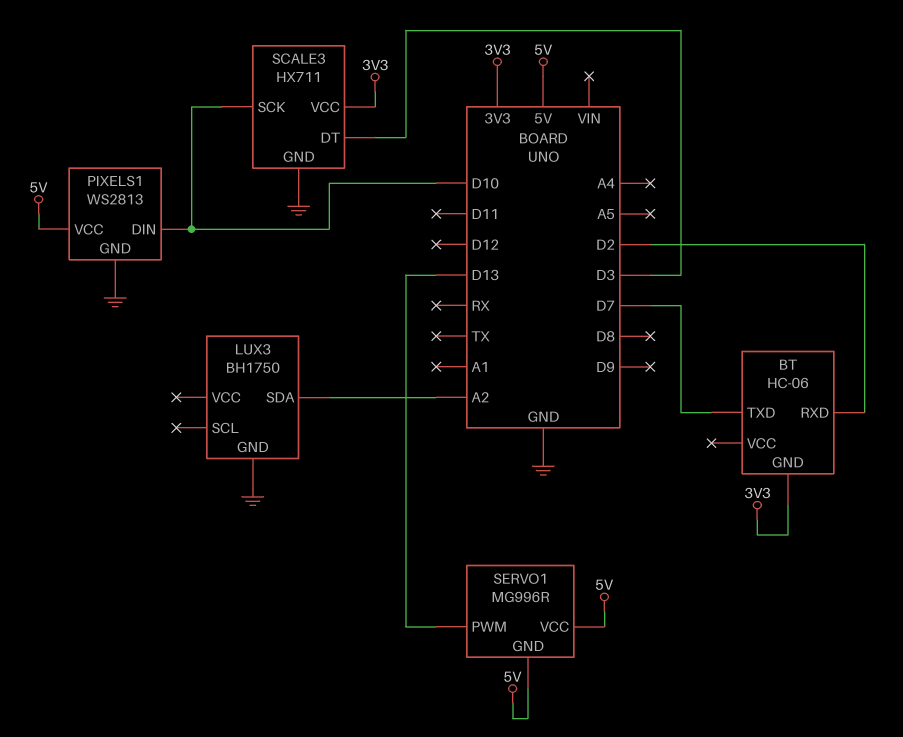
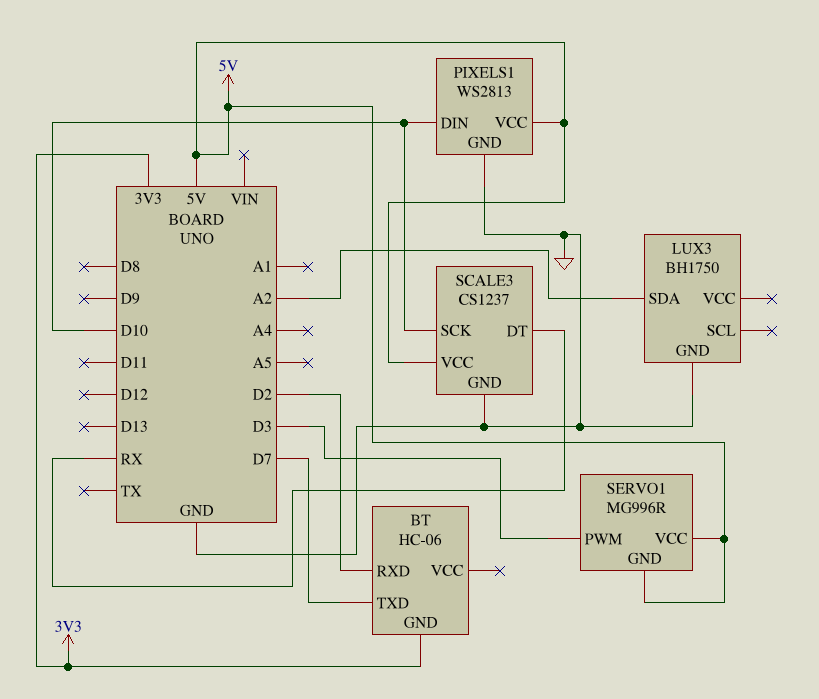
SCALE3: HX711 -> CS1237
SCALE3 pin DT: D3 -> RX
SCALE3 pin VCC: 3V3 -> 5V
SERVO1 pin PWM: D13 -> D3

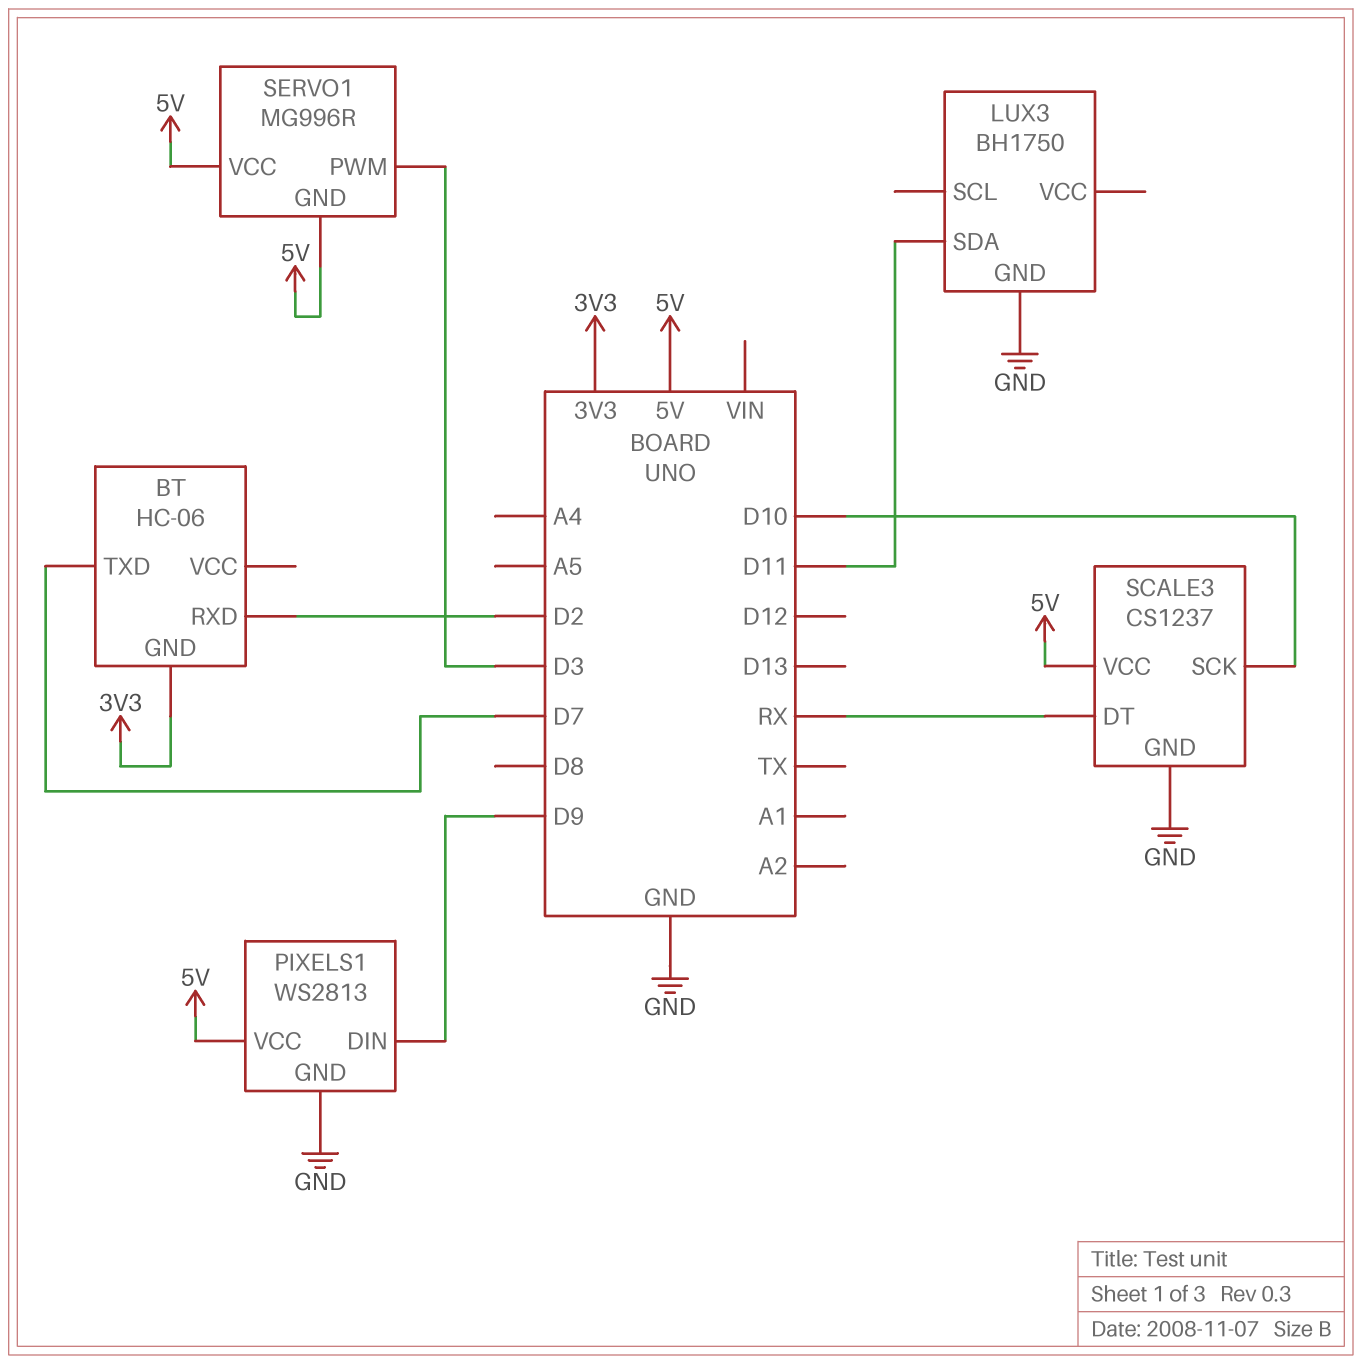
LUX3 pin SDA: A2 -> D11
PIXELS1 pin DIN: D10 -> D9

